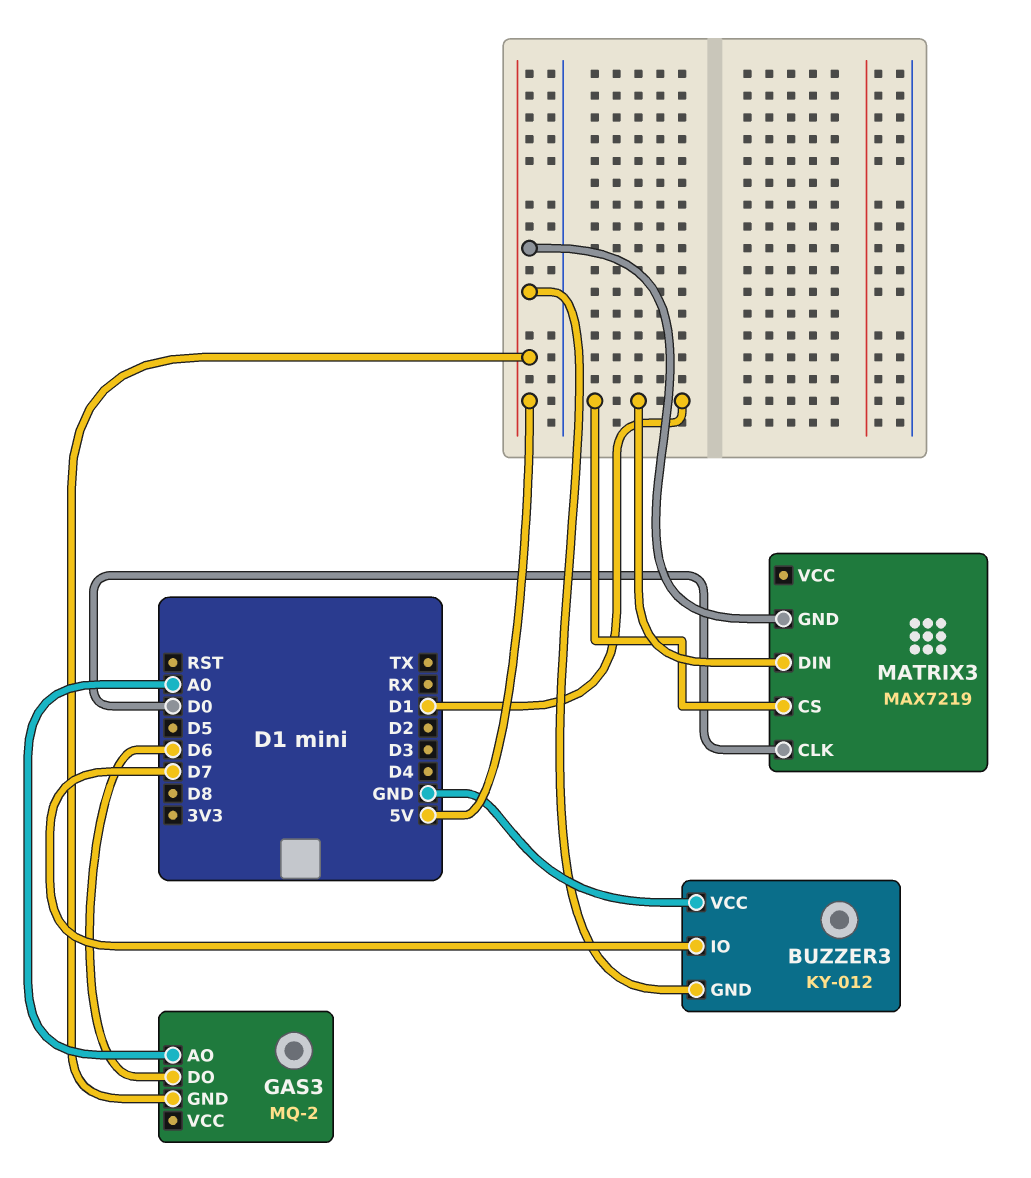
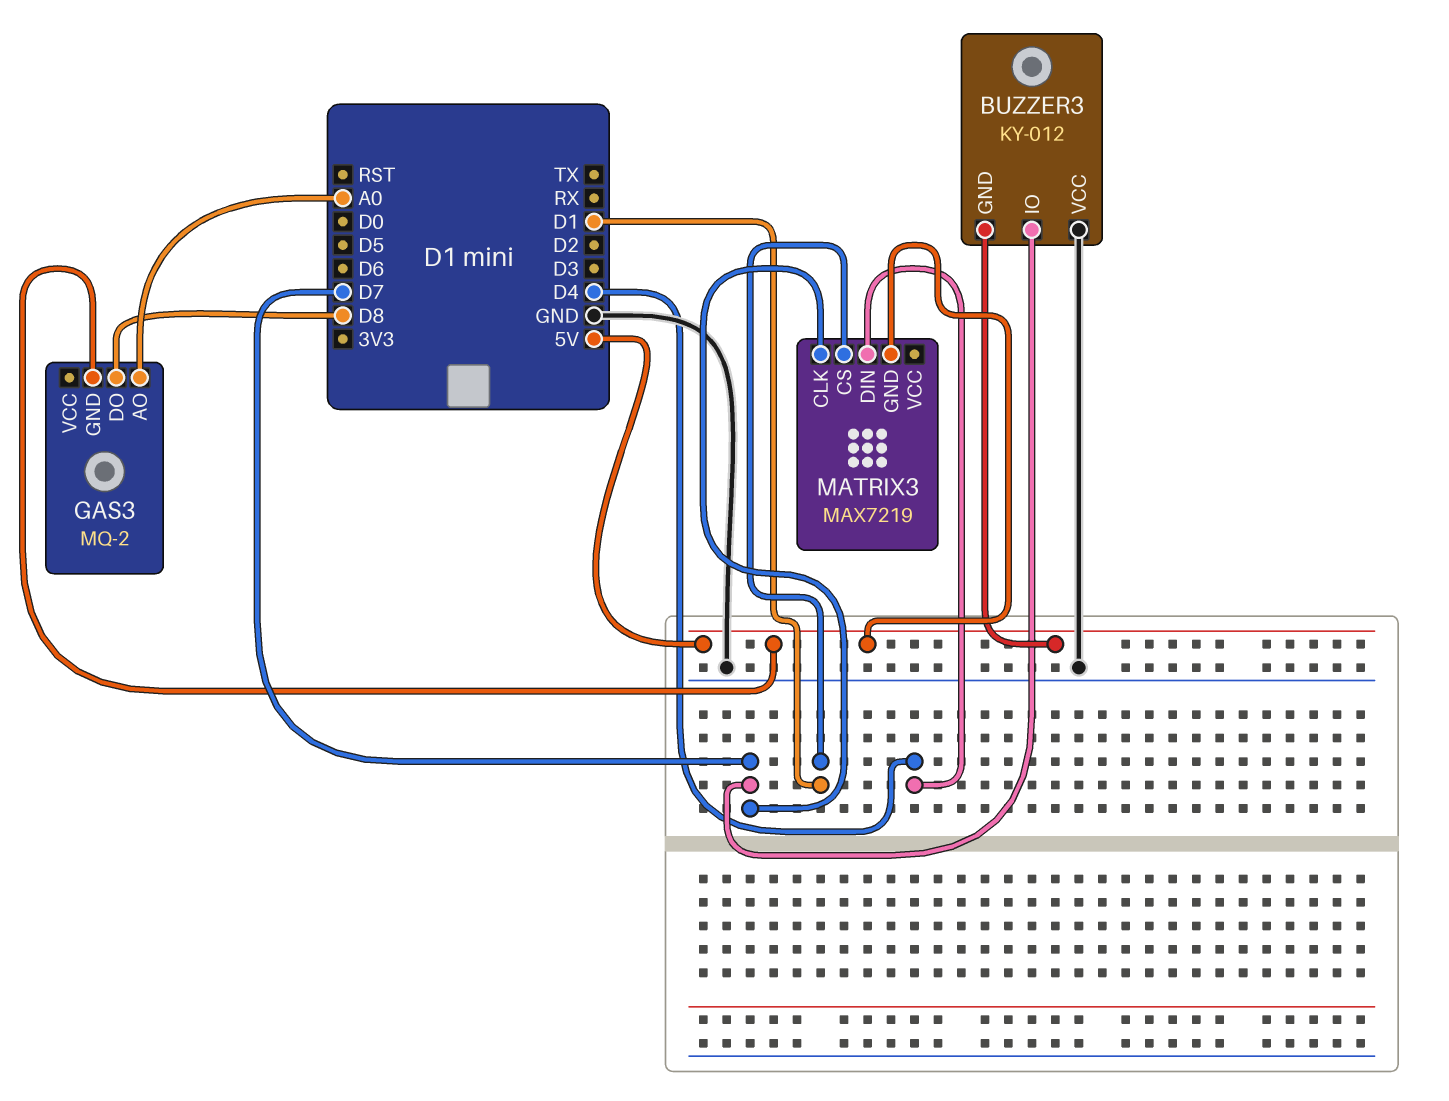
GAS3 pin DO: D6 -> D8
MATRIX3 pin CLK: D0 -> D7
MATRIX3 pin DIN: D1 -> D4

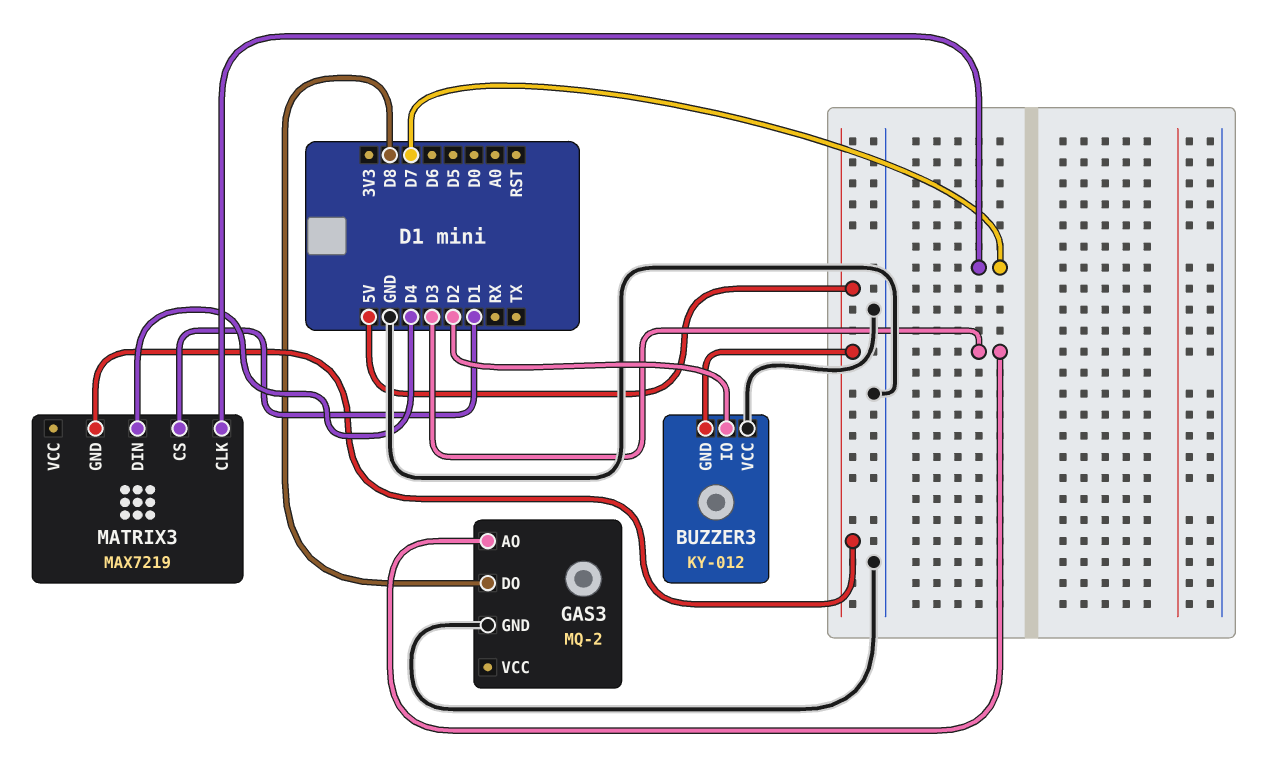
BUZZER3 pin IO: D7 -> D2
GAS3 pin AO: A0 -> D3
GAS3 pin GND: 5V -> GND

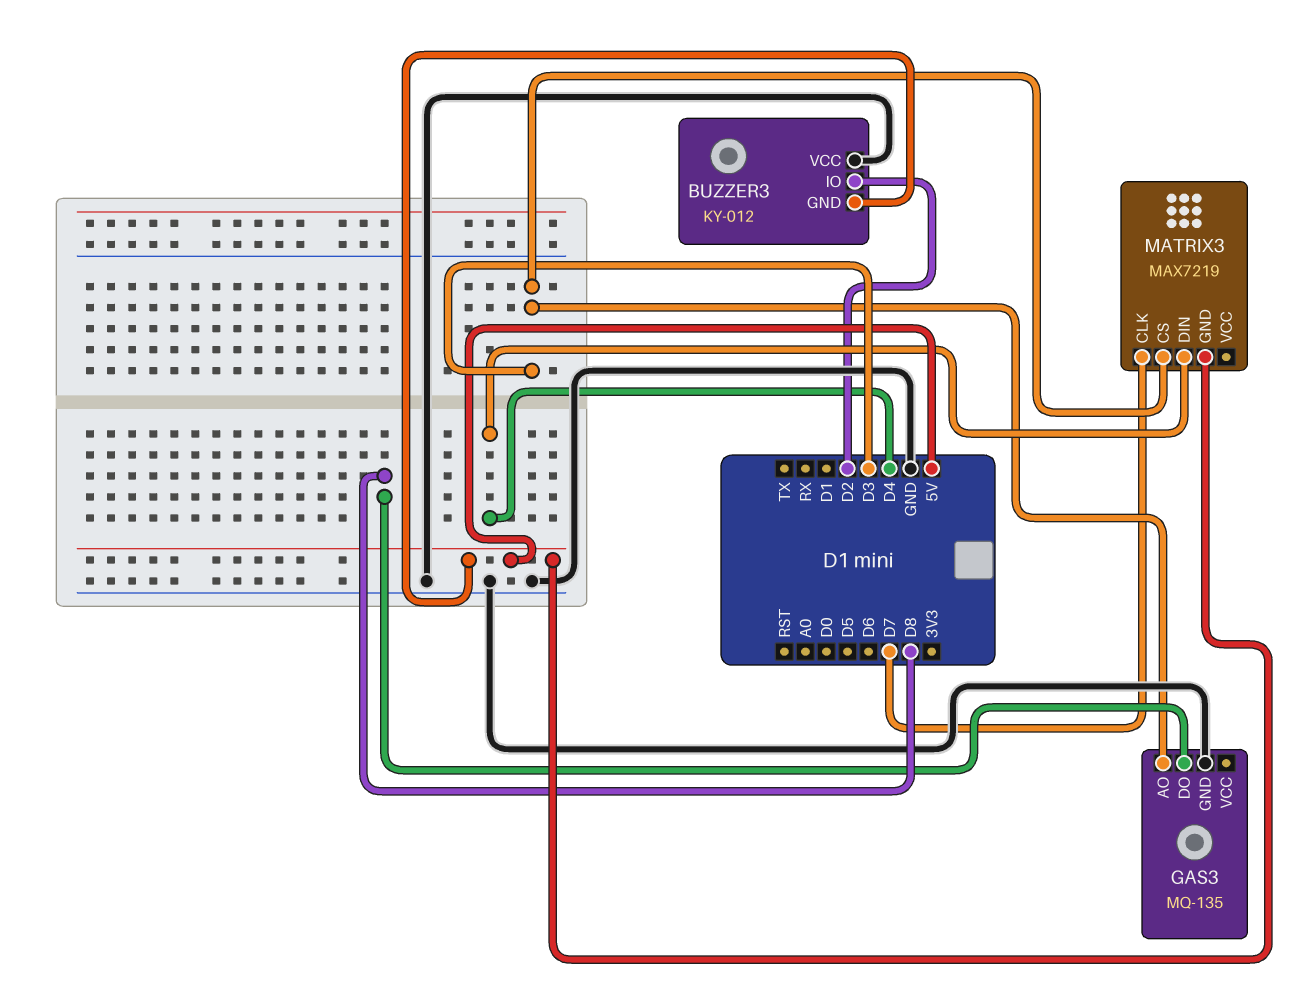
GAS3: MQ-2 -> MQ-135
MATRIX3 pin CS: D1 -> D3

